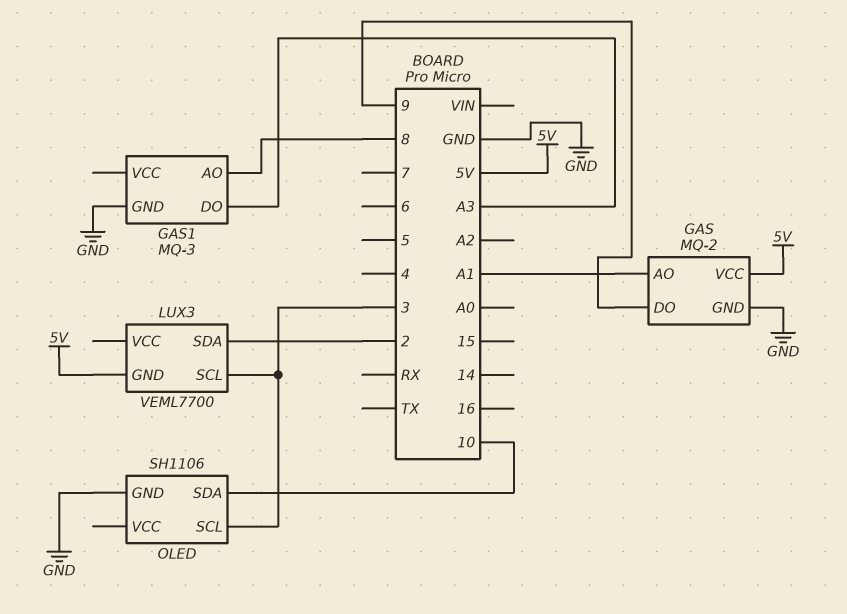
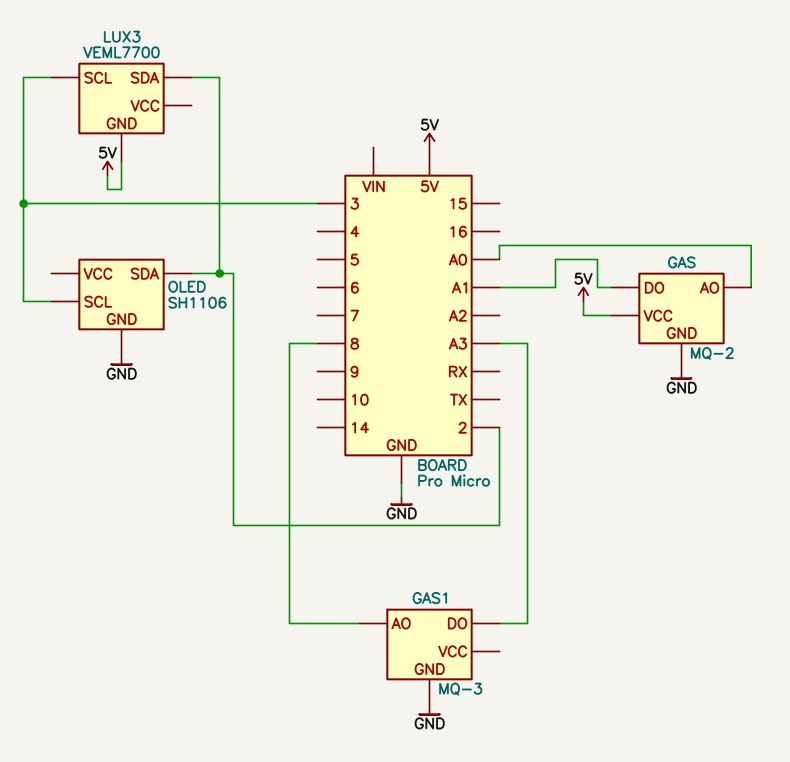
GAS pin AO: A1 -> A0
GAS pin DO: 9 -> A1
OLED pin SDA: 10 -> 2

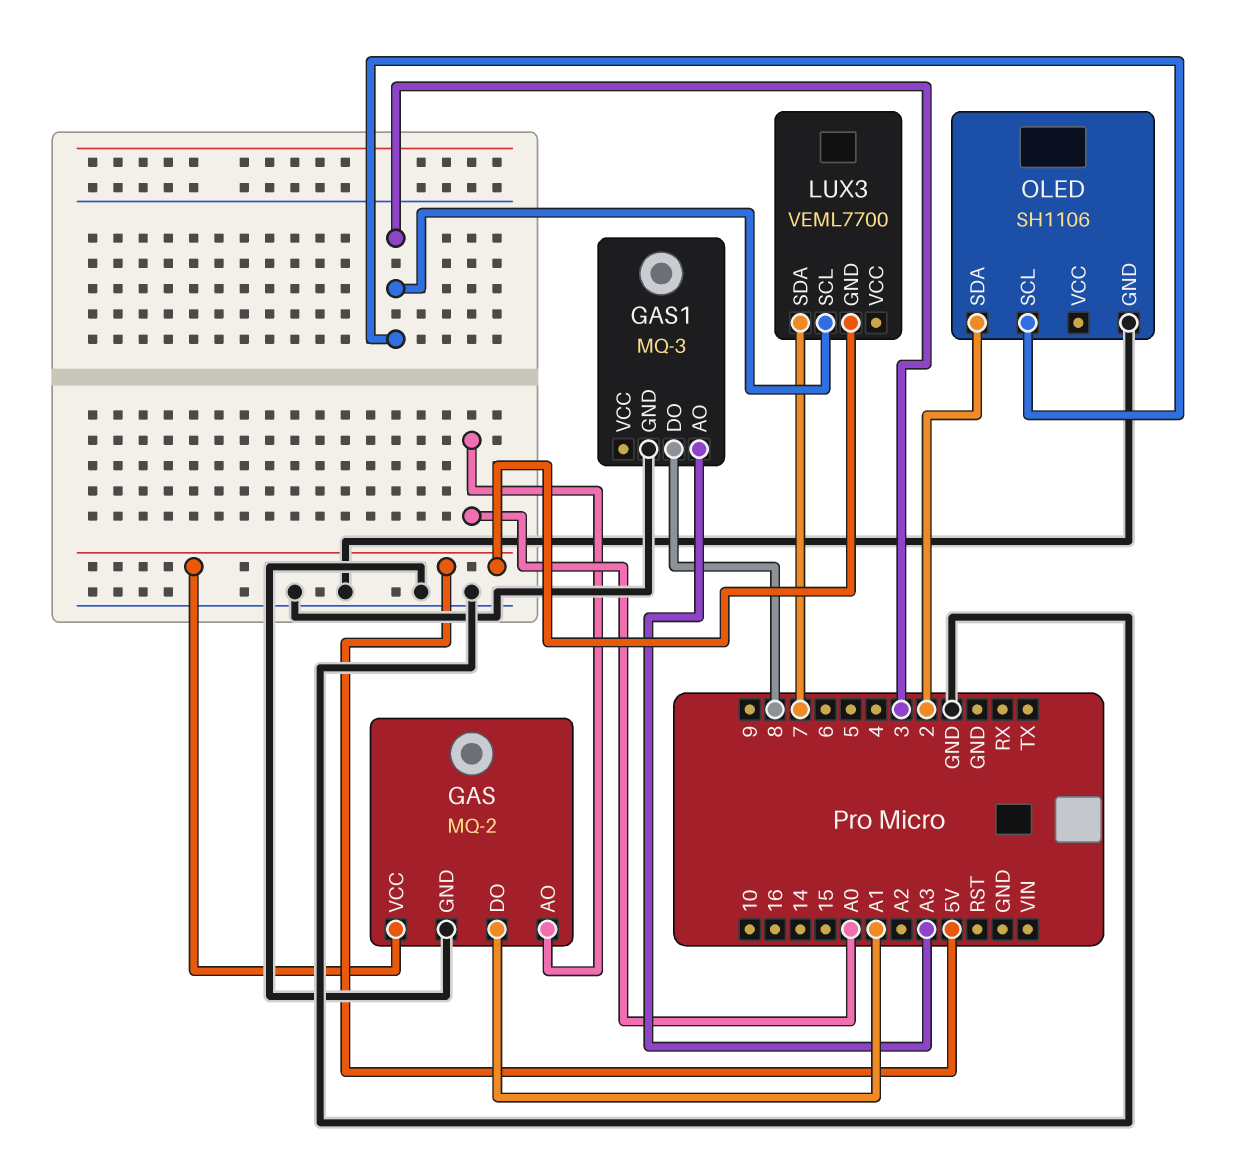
GAS1 pin AO: 8 -> A3
GAS1 pin DO: A3 -> 8
LUX3 pin SDA: 2 -> 7

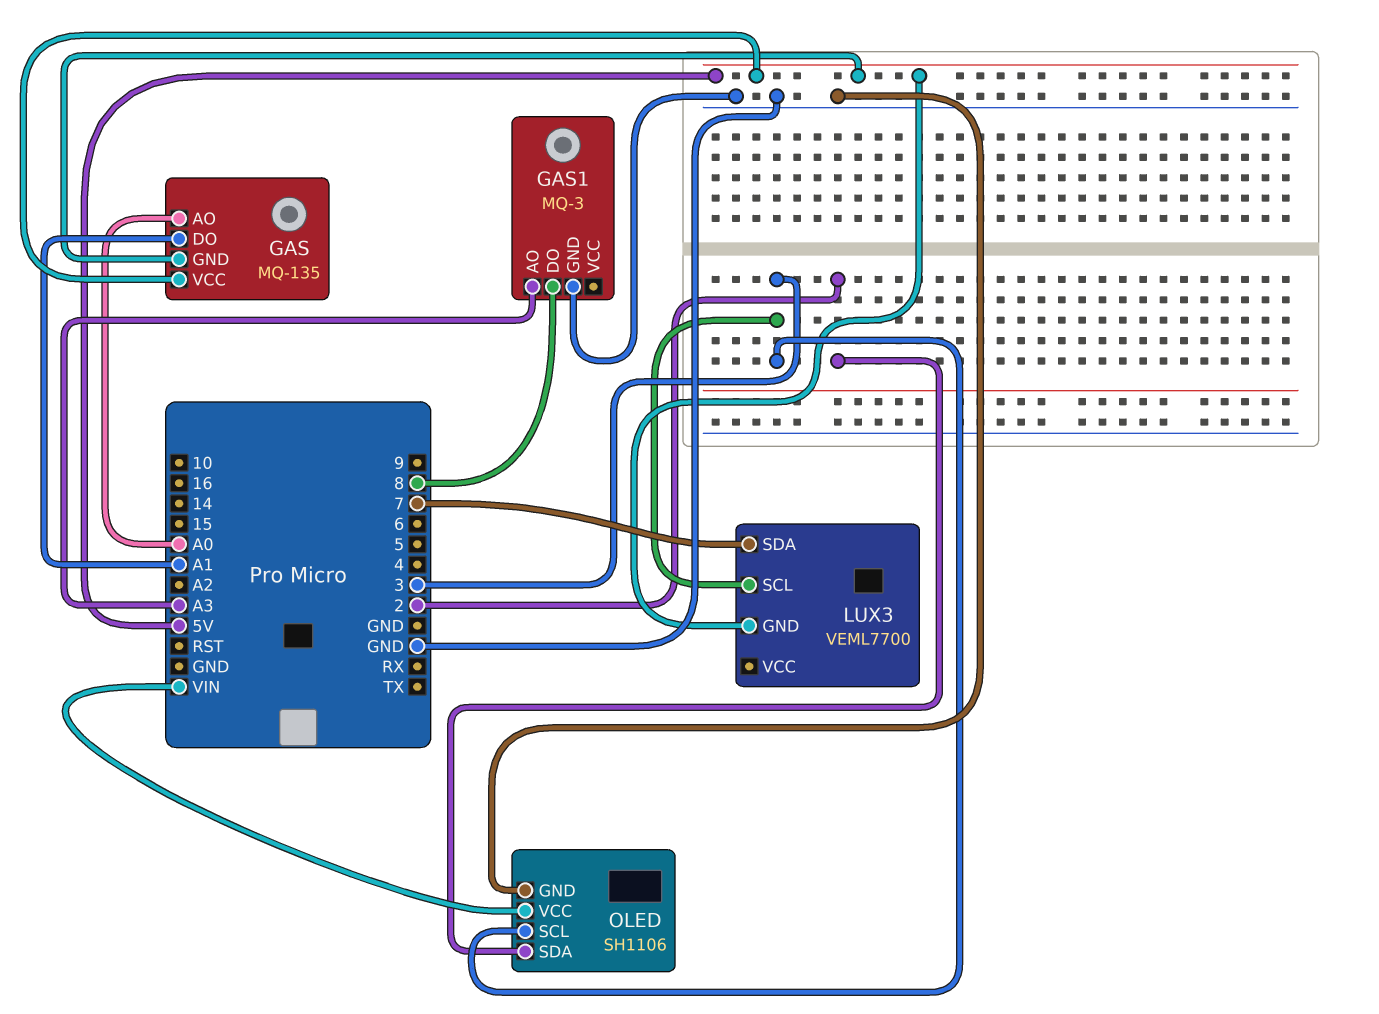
GAS: MQ-2 -> MQ-135
GAS pin GND: GND -> 5V
OLED pin VCC: none -> VIN

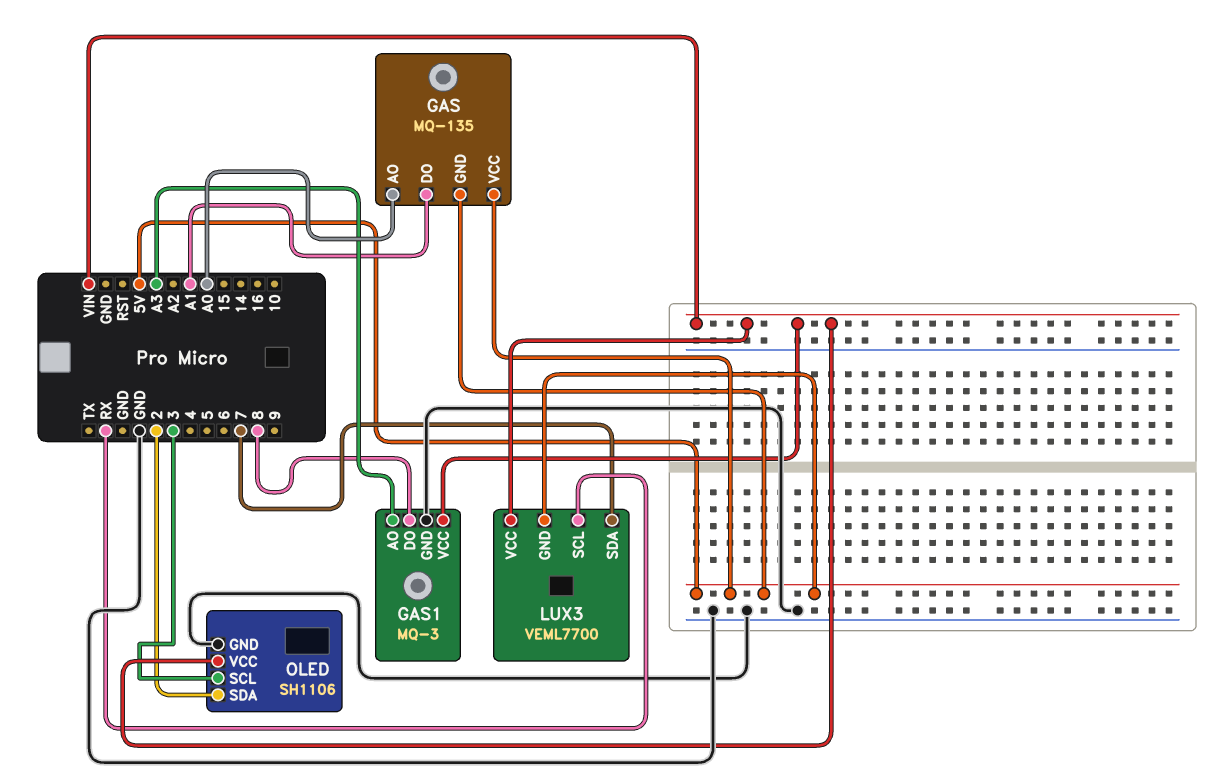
GAS1 pin VCC: none -> VIN
LUX3 pin SCL: 3 -> RX
LUX3 pin VCC: none -> VIN

